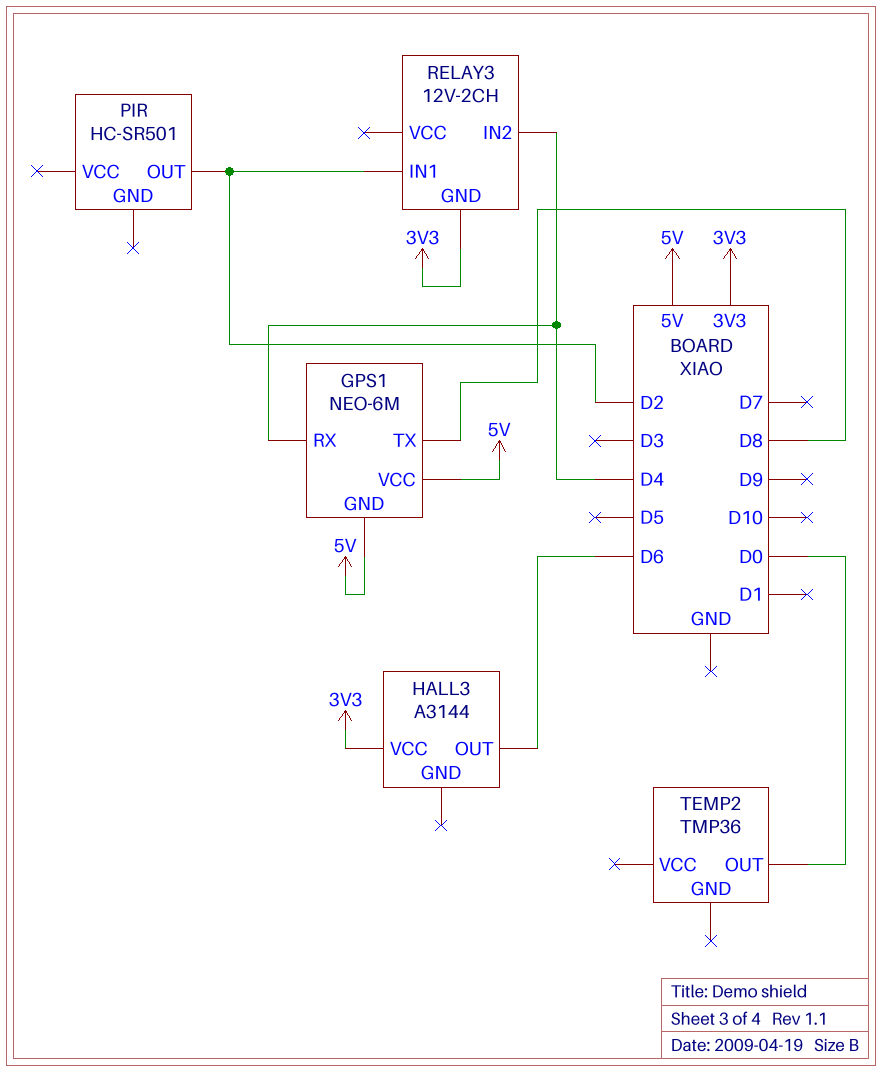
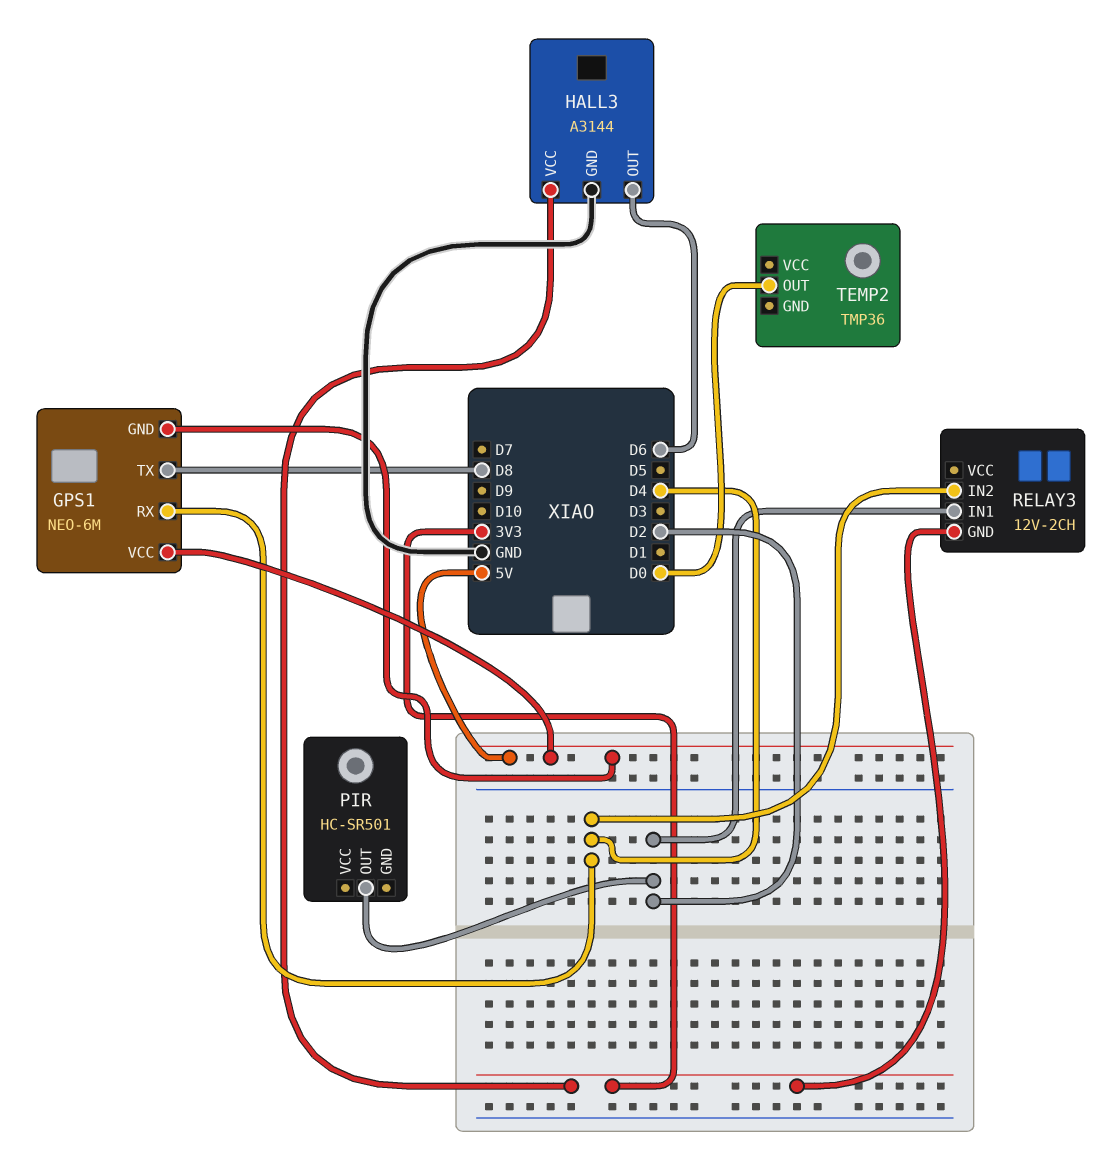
HALL3 pin GND: none -> GND

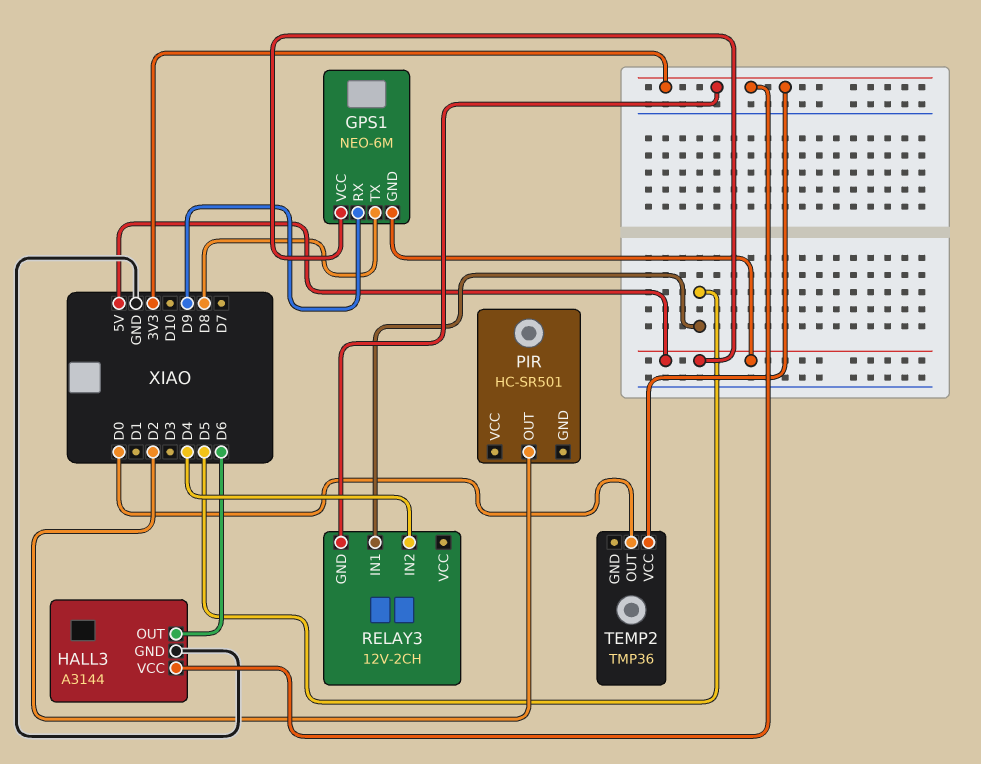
GPS1 pin RX: D4 -> D9
RELAY3 pin IN1: D2 -> D5
TEMP2 pin VCC: none -> 3V3

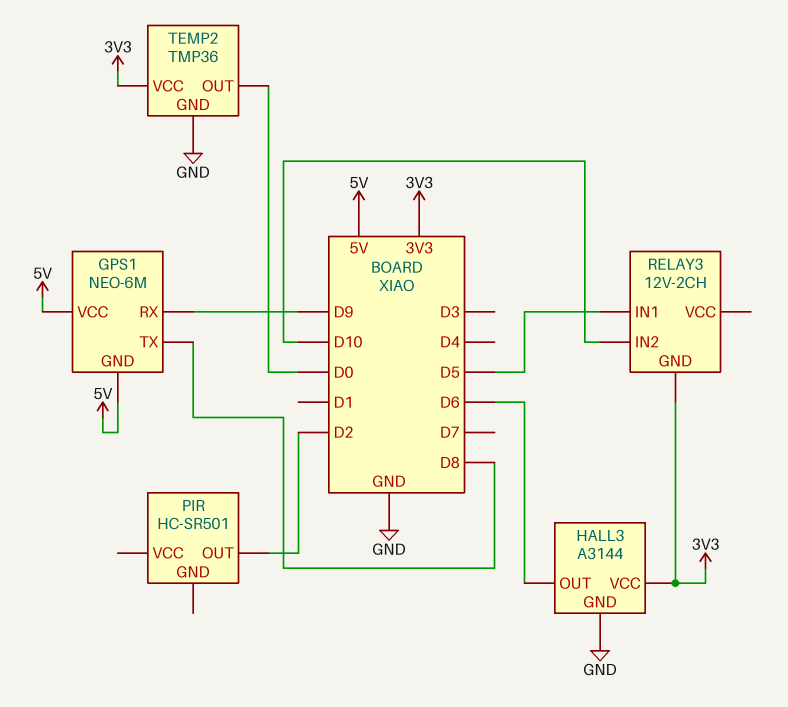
RELAY3 pin IN2: D4 -> D10
TEMP2 pin GND: none -> GND

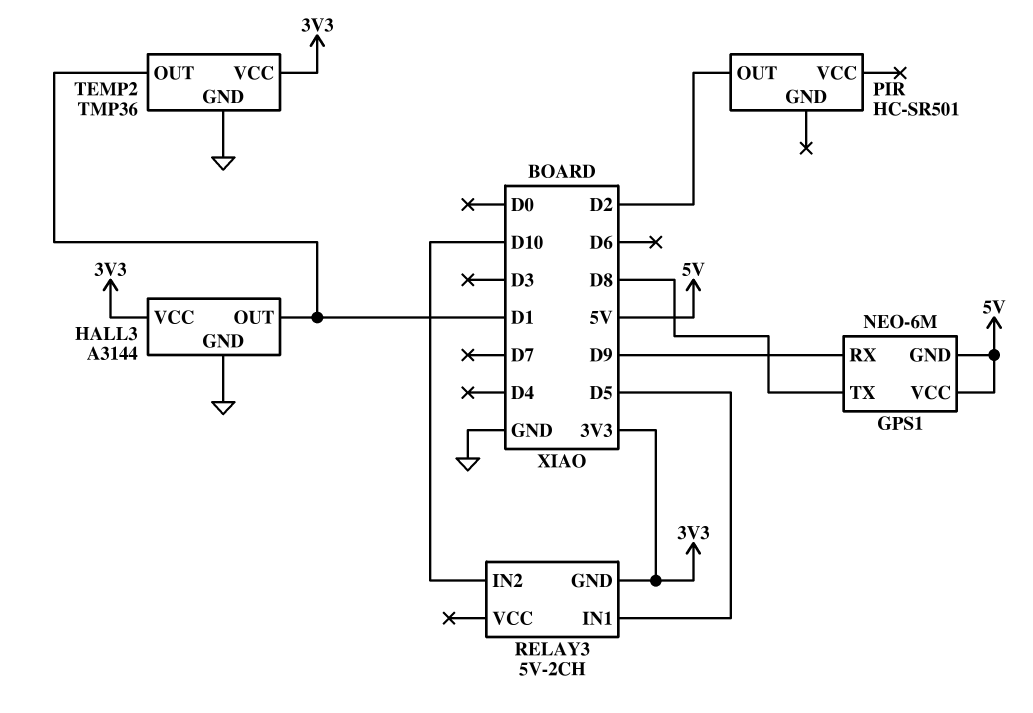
HALL3 pin OUT: D6 -> D1
RELAY3: 12V-2CH -> 5V-2CH
TEMP2 pin OUT: D0 -> D1

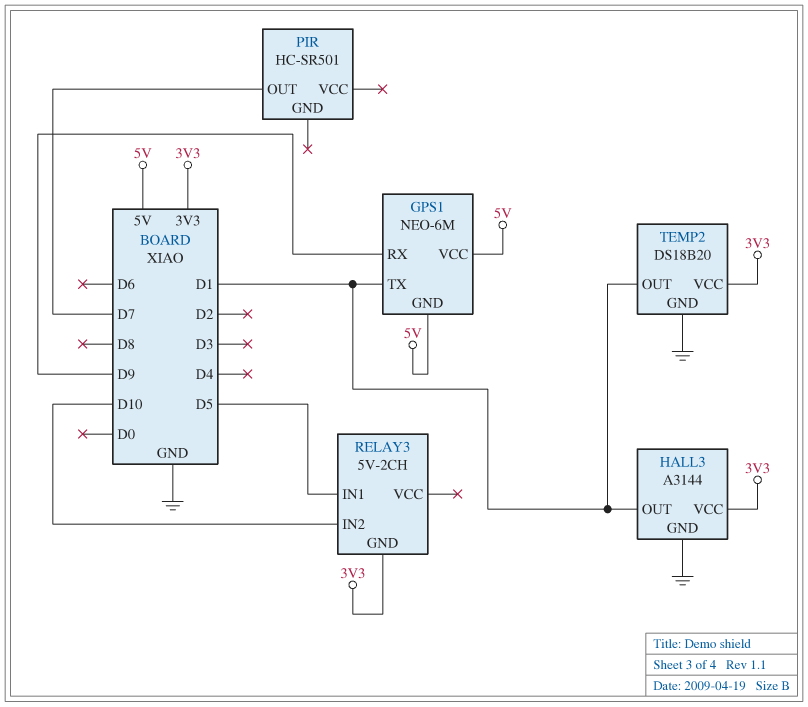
GPS1 pin TX: D8 -> D1
PIR pin OUT: D2 -> D7
TEMP2: TMP36 -> DS18B20

